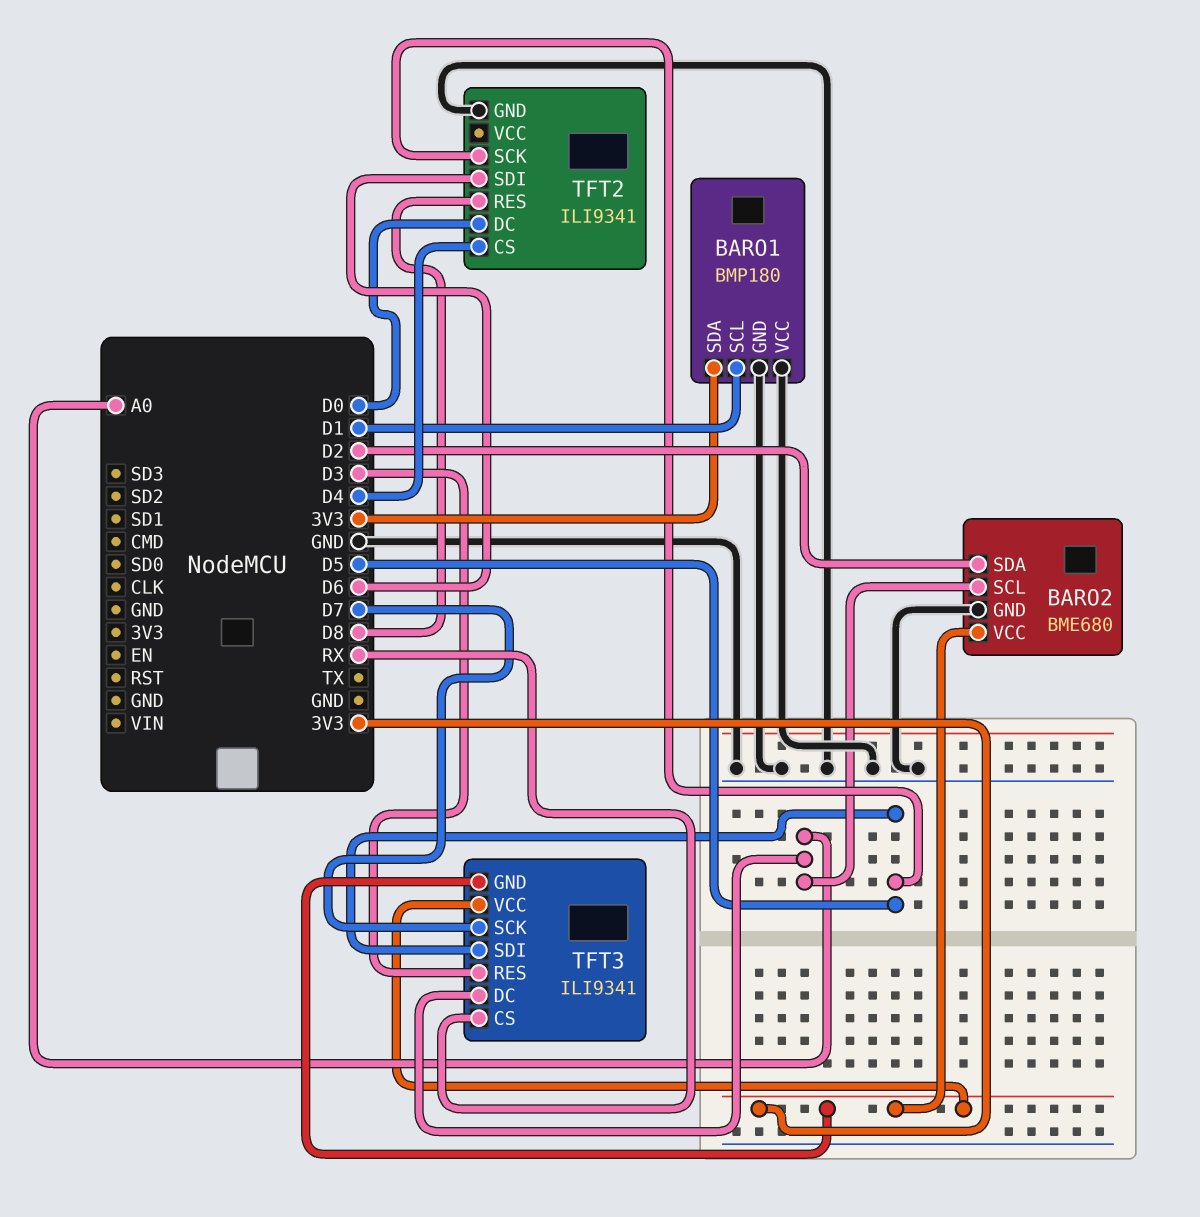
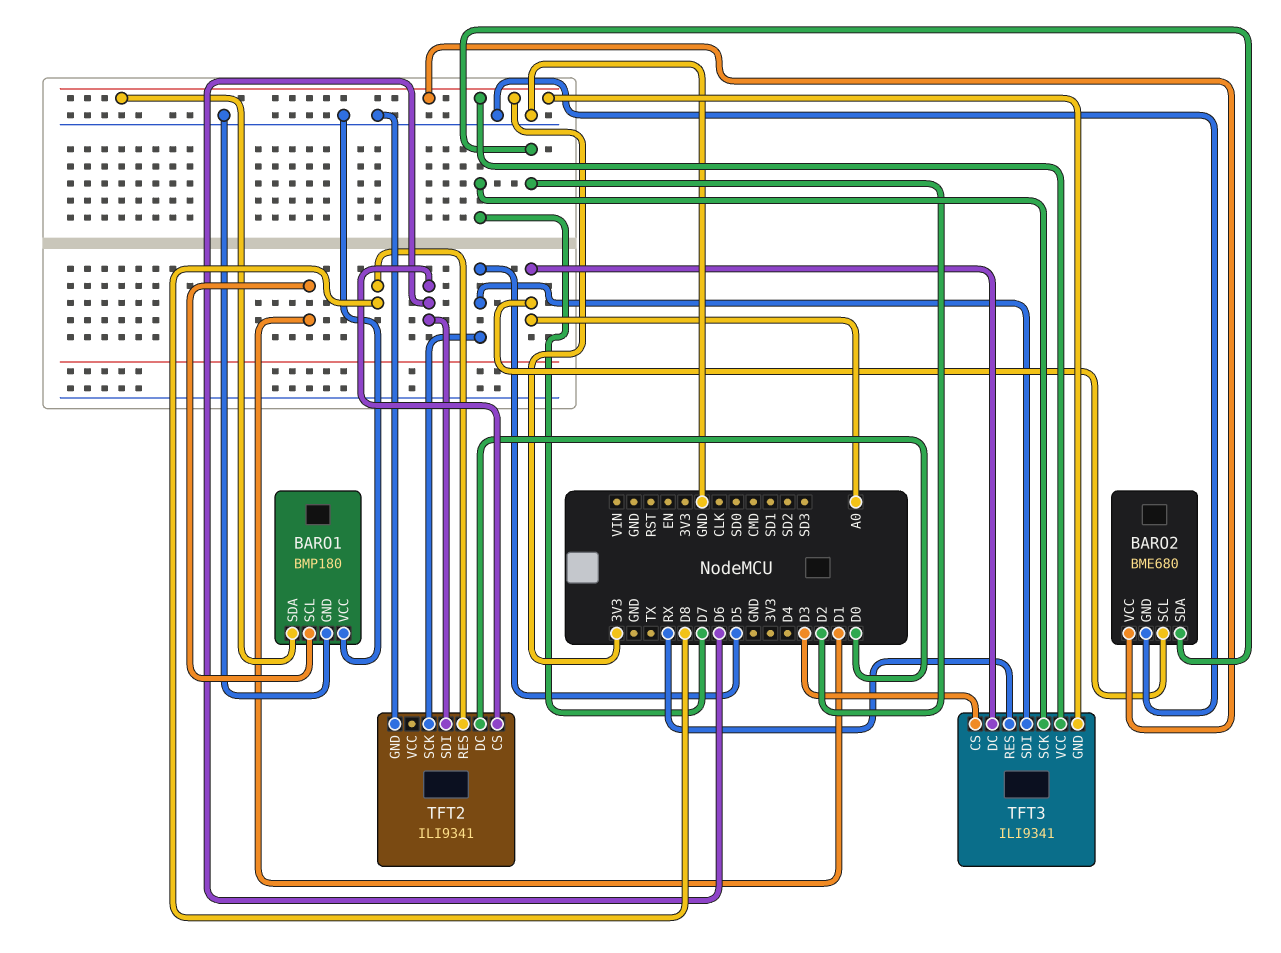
TFT2 pin CS: D4 -> D6
TFT3 pin CS: RX -> D3
TFT3 pin RES: D3 -> RX

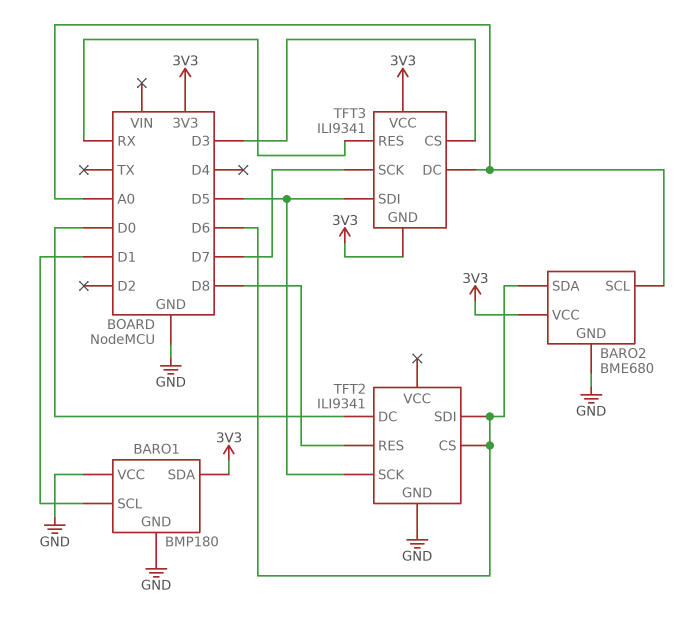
BARO2 pin SDA: D2 -> D6

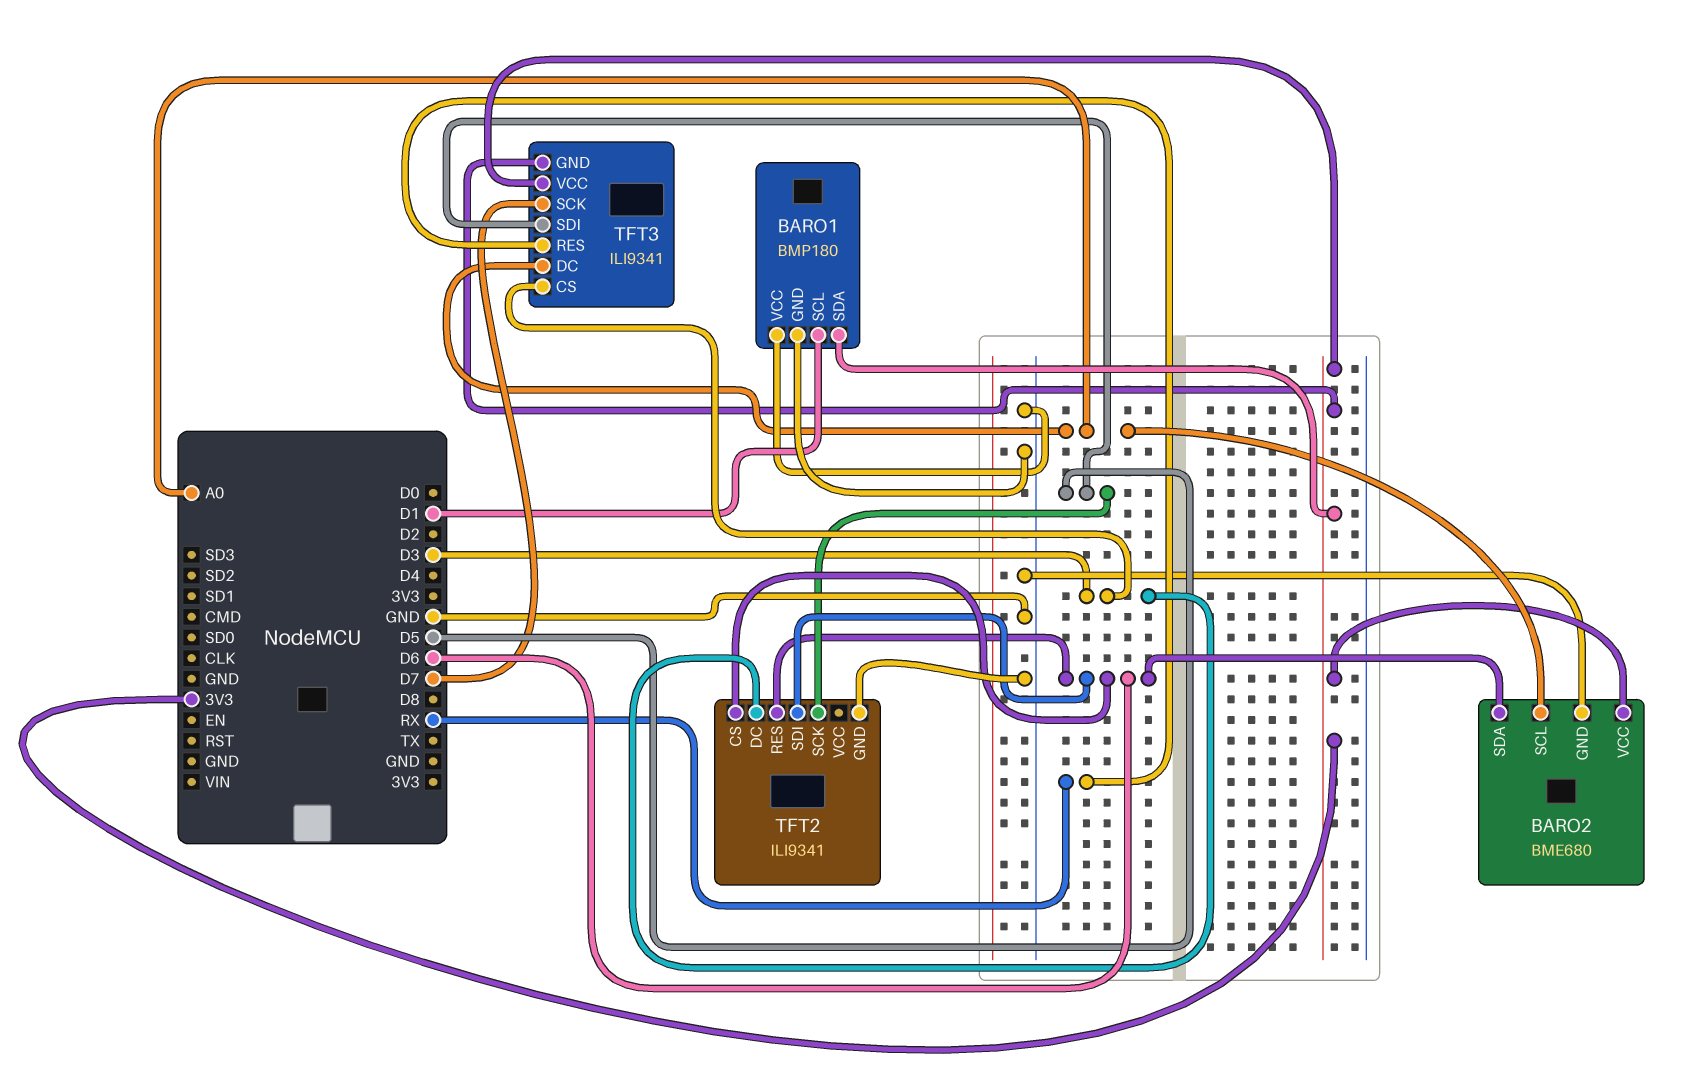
TFT2 pin DC: D0 -> D3
TFT2 pin RES: D8 -> D6

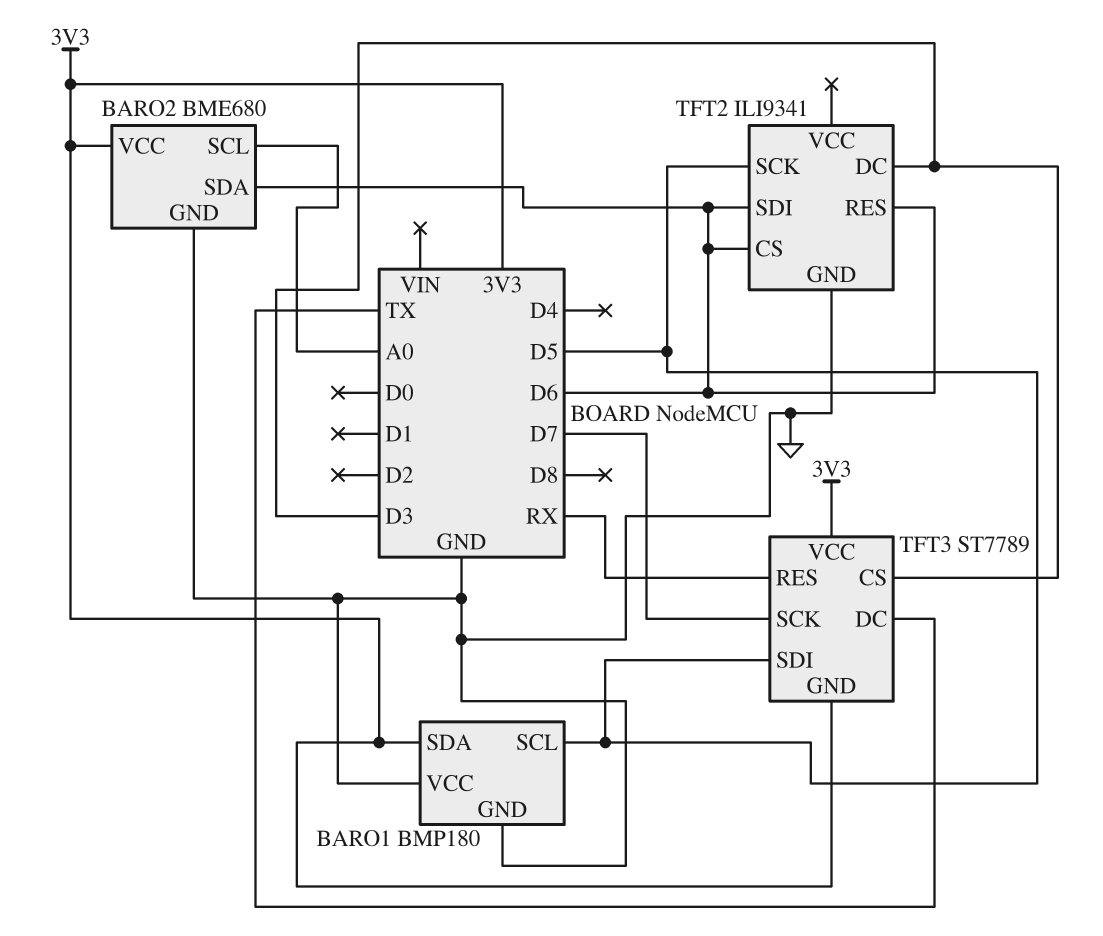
BARO1 pin SCL: D1 -> D5
TFT3: ILI9341 -> ST7789
TFT3 pin DC: A0 -> TX

